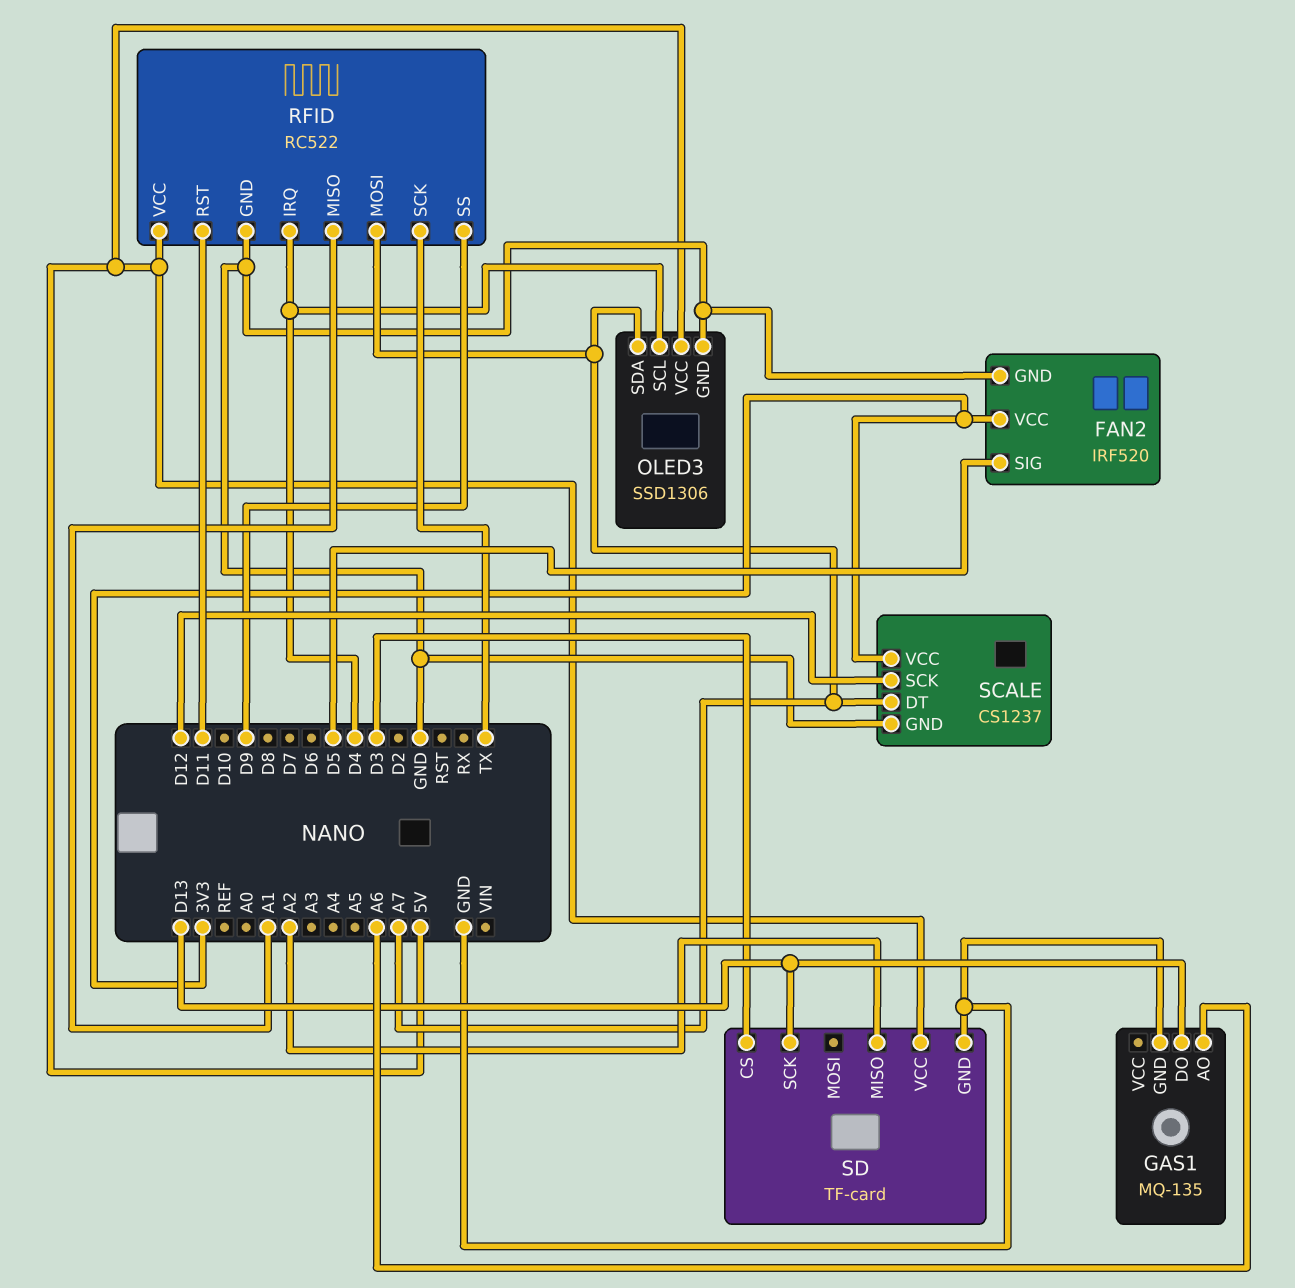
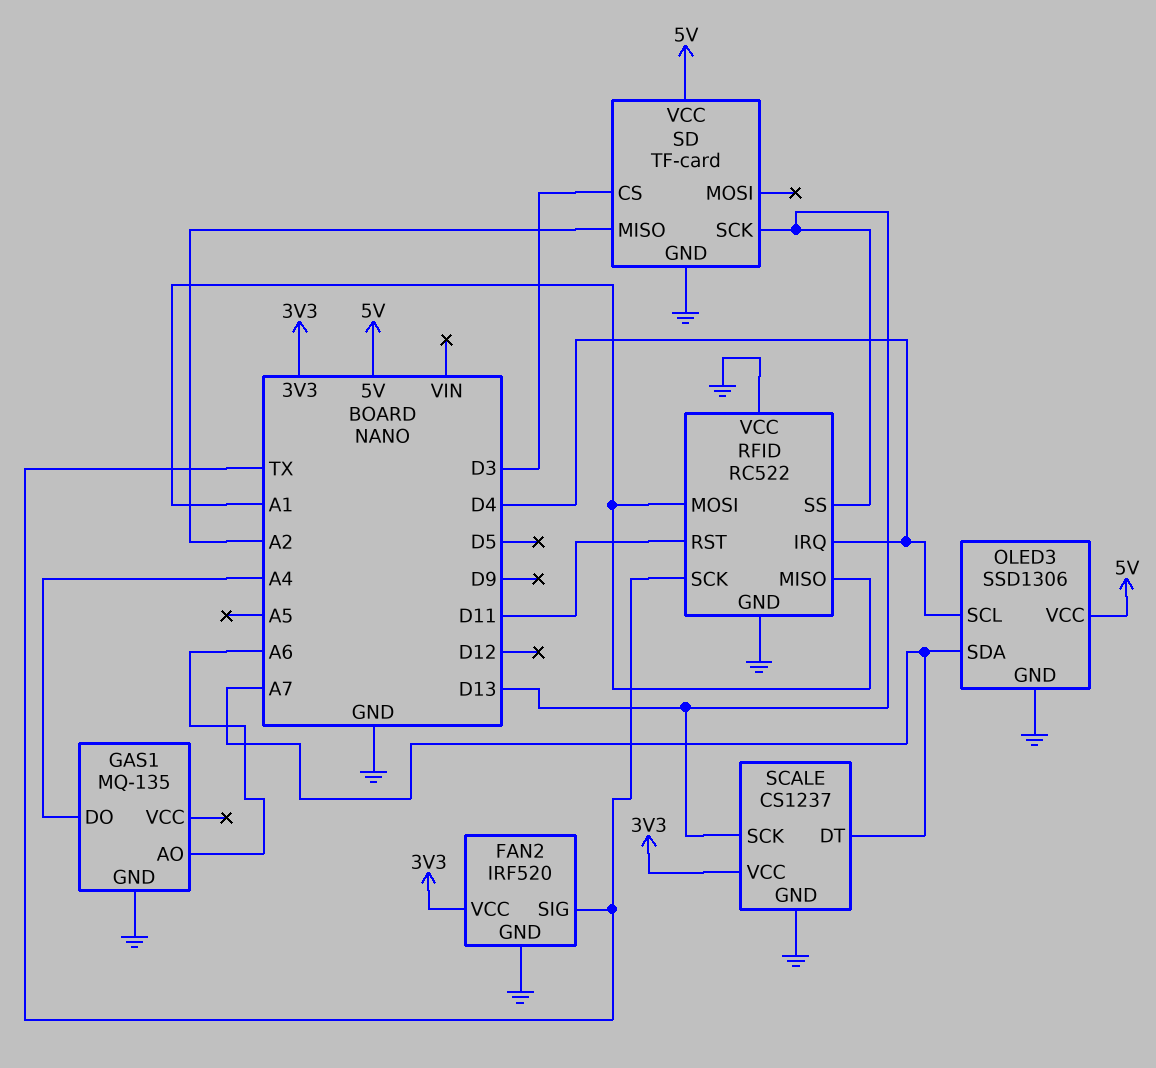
FAN2 pin SIG: D5 -> TX
GAS1 pin DO: D13 -> A4
RFID pin MOSI: A7 -> A1
RFID pin SS: D9 -> D13
RFID pin VCC: 5V -> GND
SCALE pin SCK: D12 -> D13

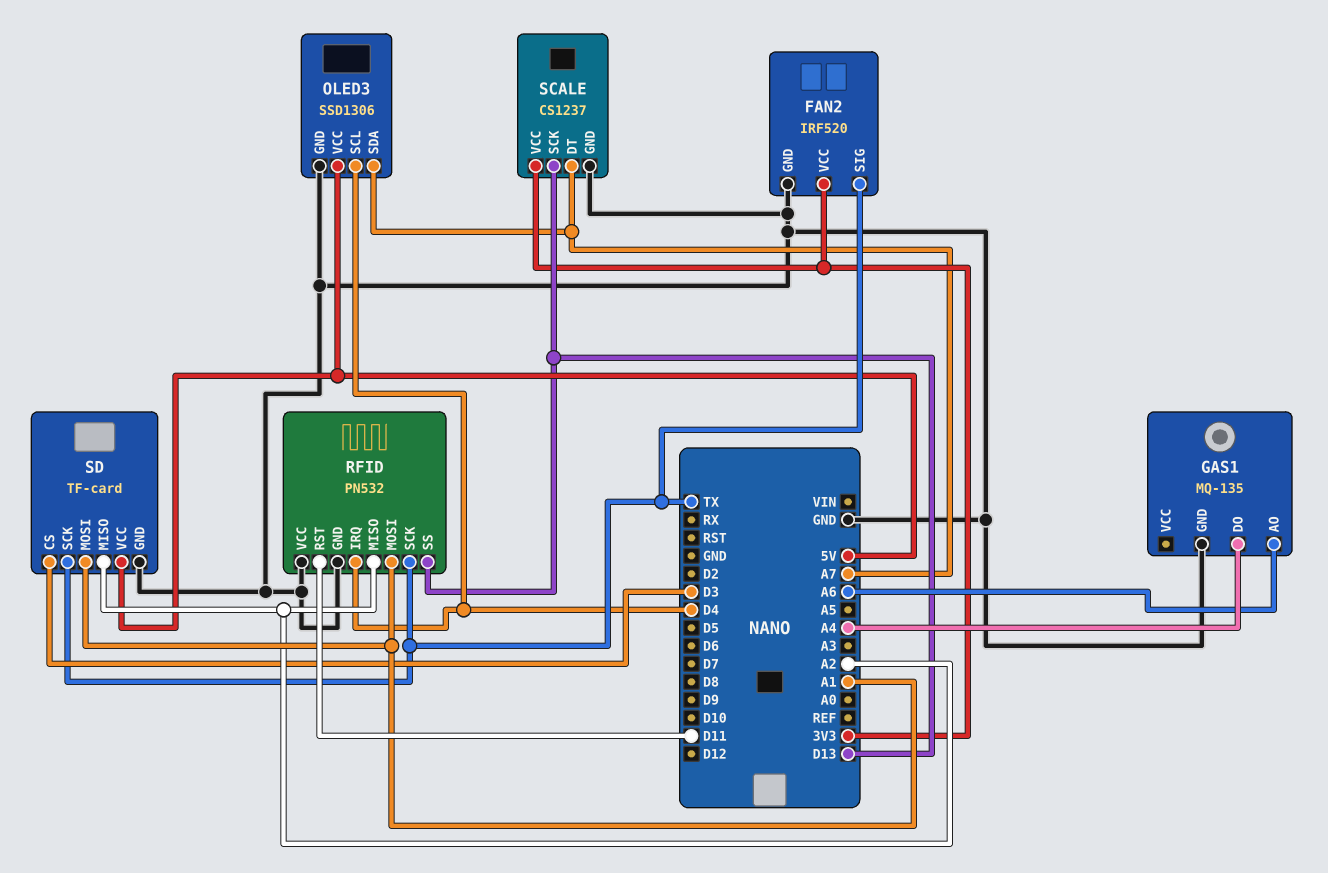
RFID: RC522 -> PN532
RFID pin MISO: A1 -> A2
SD pin MOSI: none -> A1
SD pin SCK: D13 -> TX

